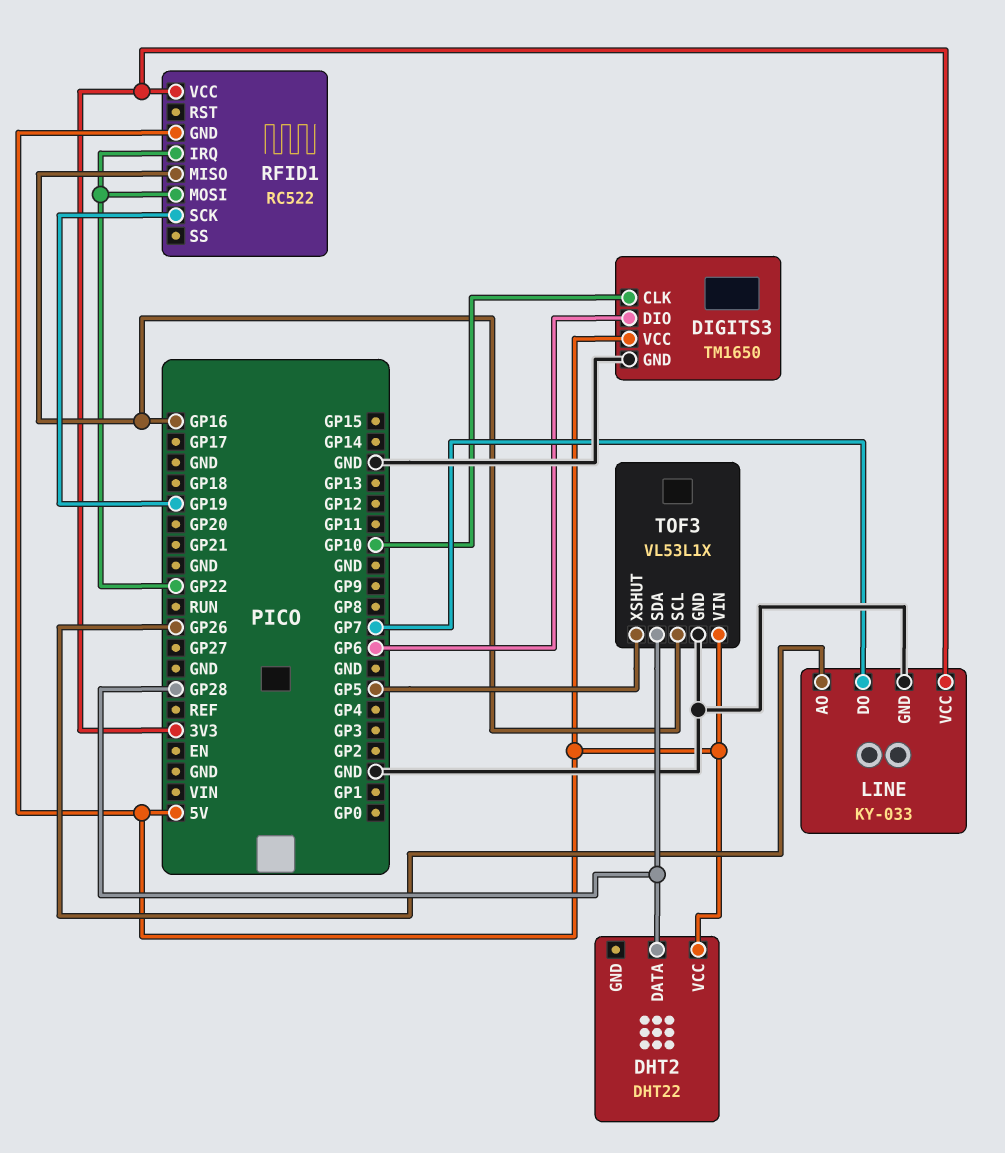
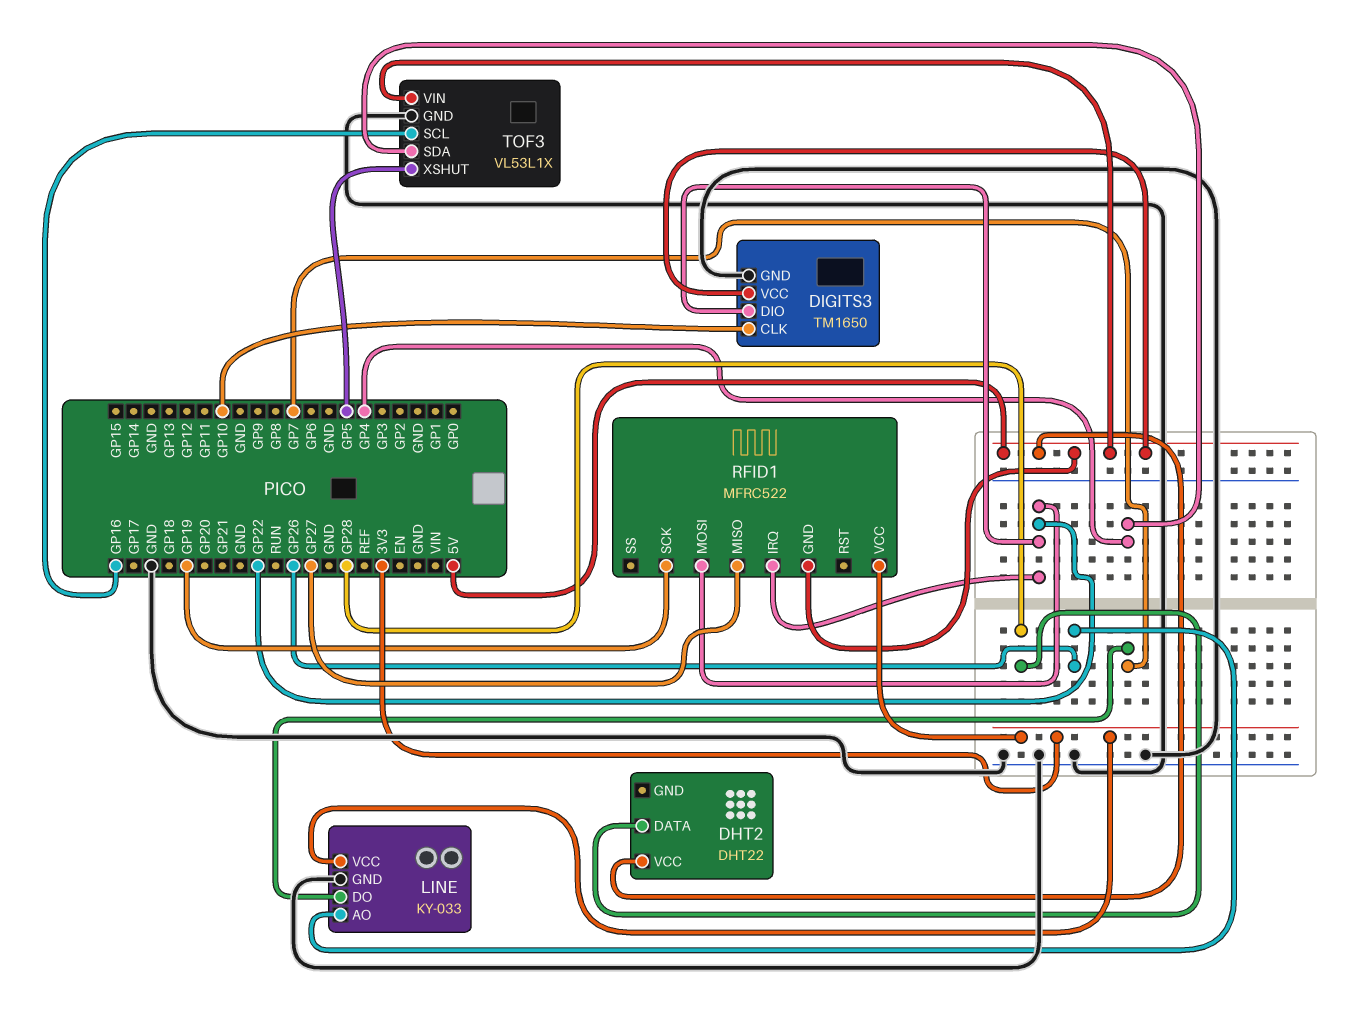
DIGITS3 pin DIO: GP6 -> GP22
RFID1: RC522 -> MFRC522
RFID1 pin MISO: GP16 -> GP27
TOF3 pin SDA: GP28 -> GP4

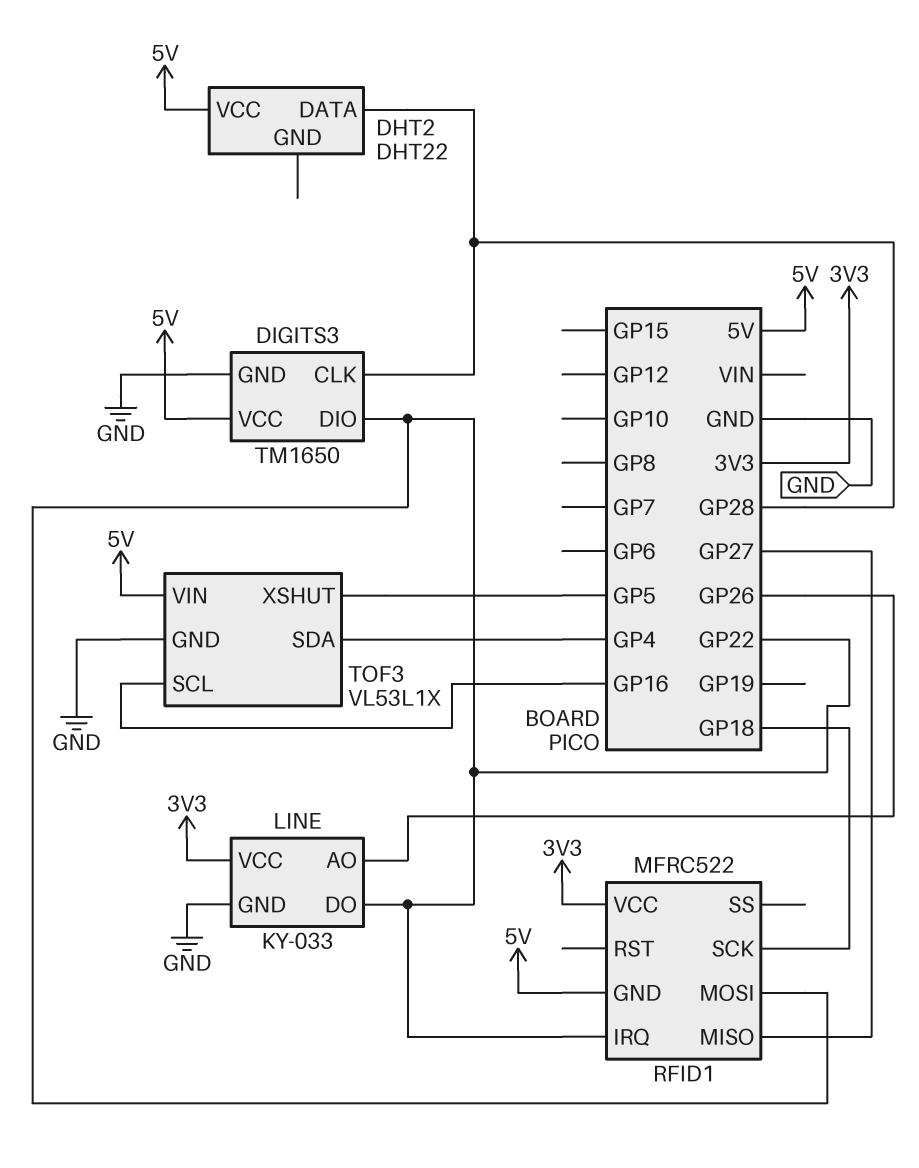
DIGITS3 pin CLK: GP10 -> GP28
LINE pin DO: GP7 -> GP22
RFID1 pin SCK: GP19 -> GP18

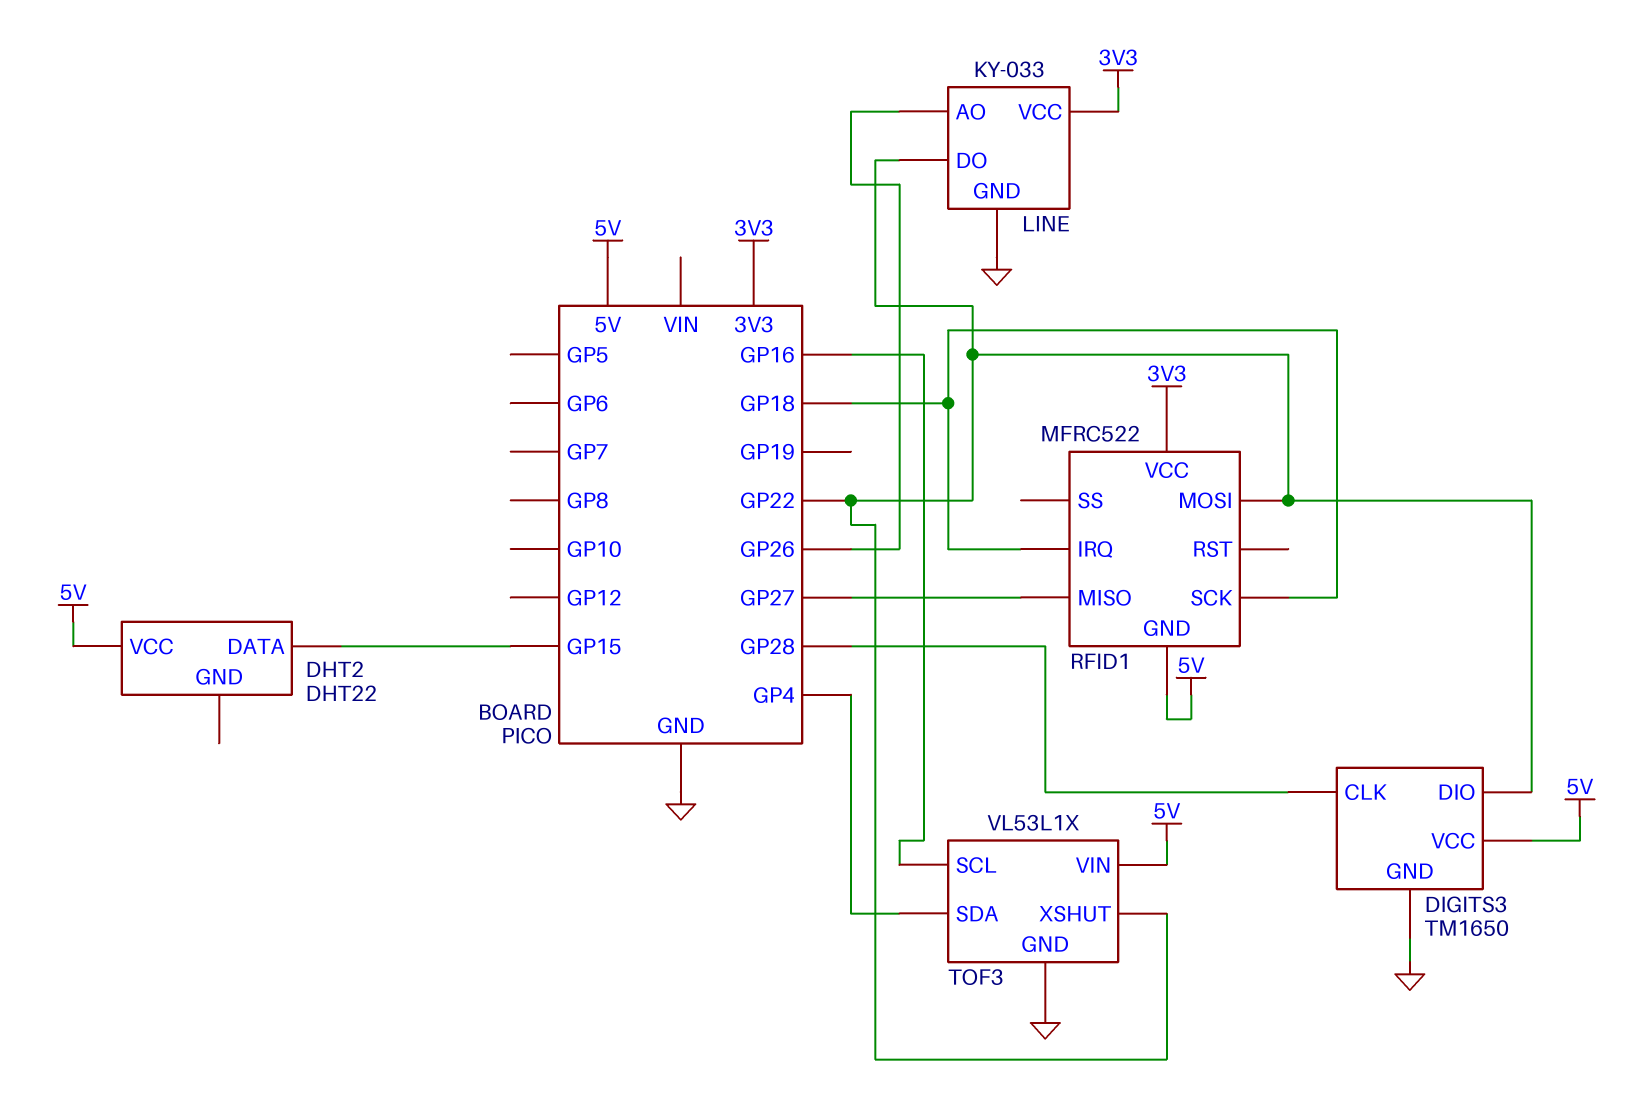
DHT2 pin DATA: GP28 -> GP15
RFID1 pin IRQ: GP22 -> GP18
TOF3 pin XSHUT: GP5 -> GP22

